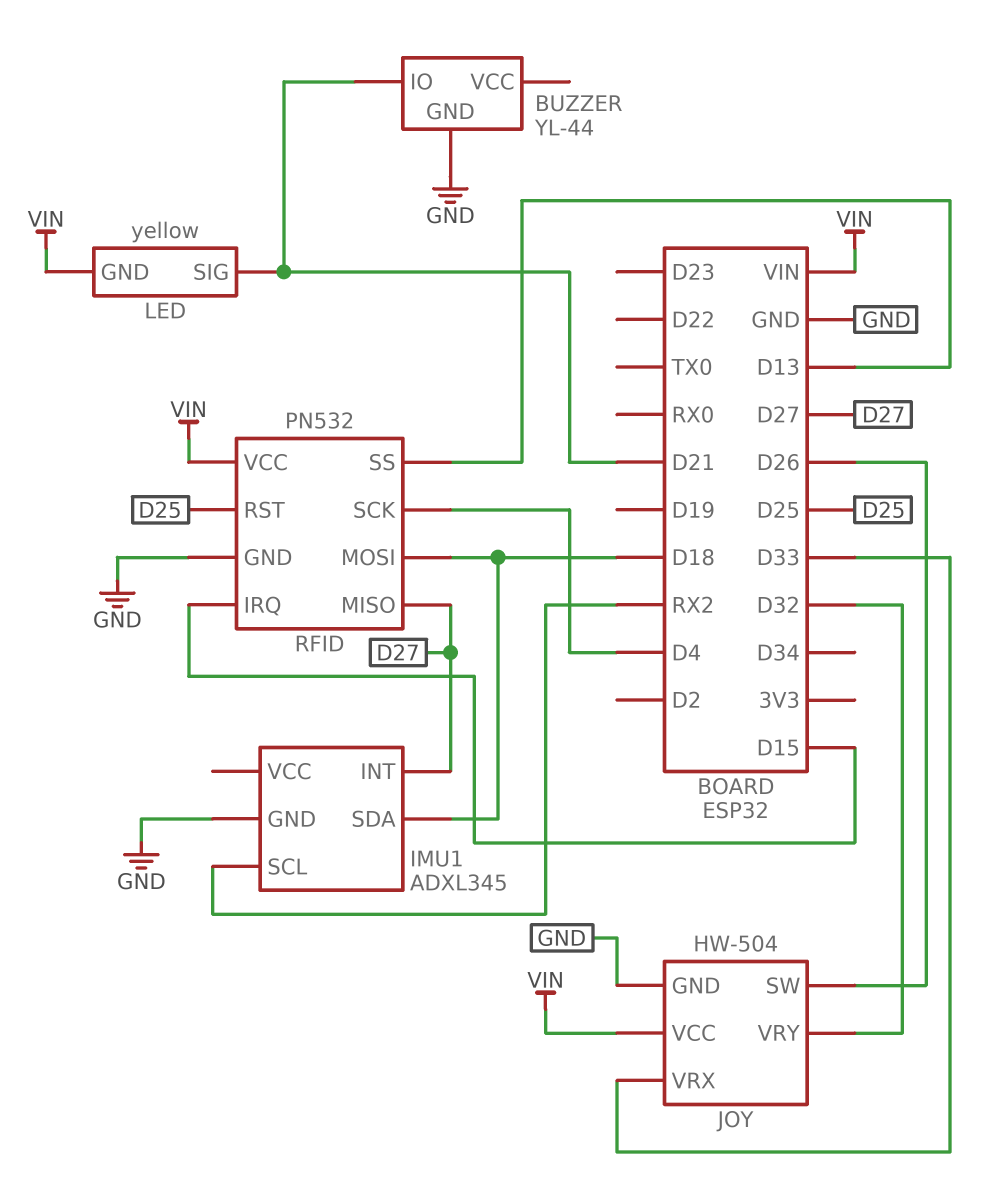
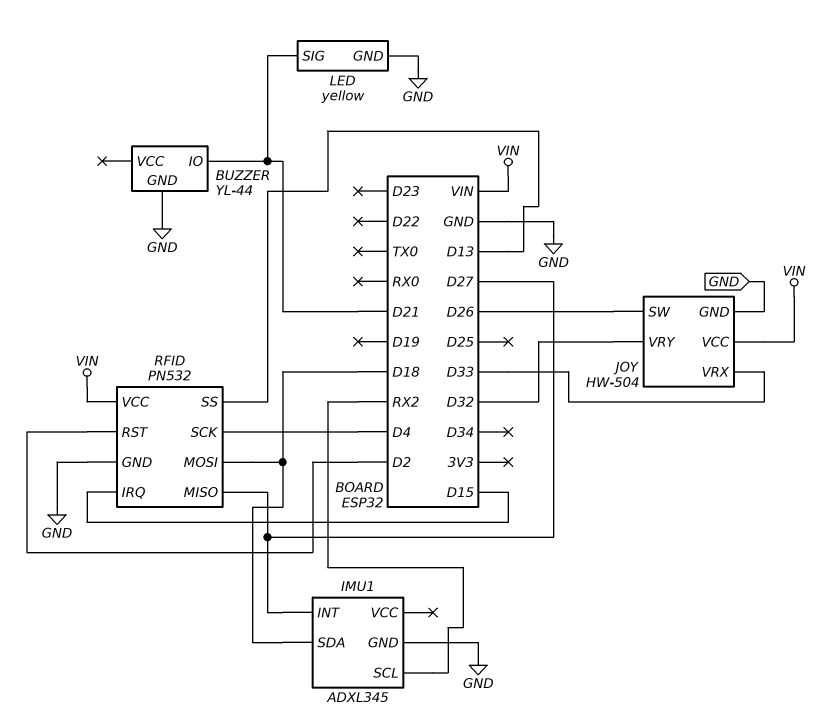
LED pin GND: VIN -> GND
RFID pin RST: D25 -> D2

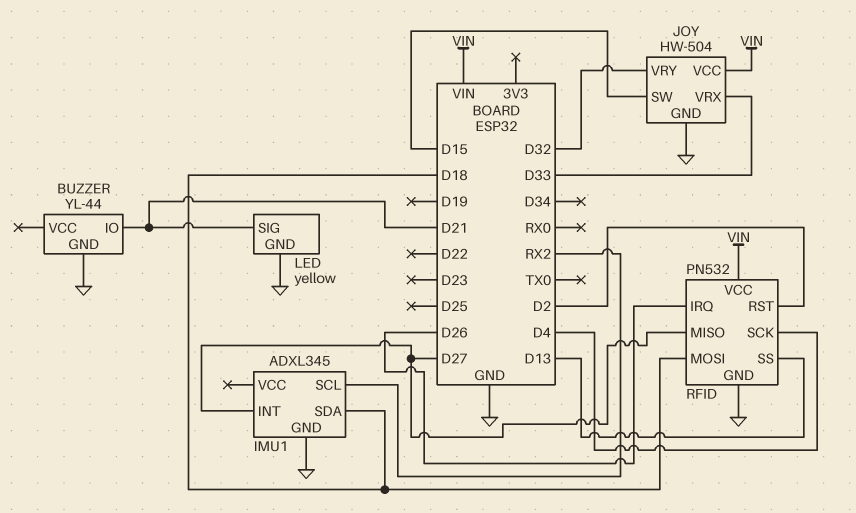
JOY pin SW: D26 -> D15
RFID pin IRQ: D15 -> D26

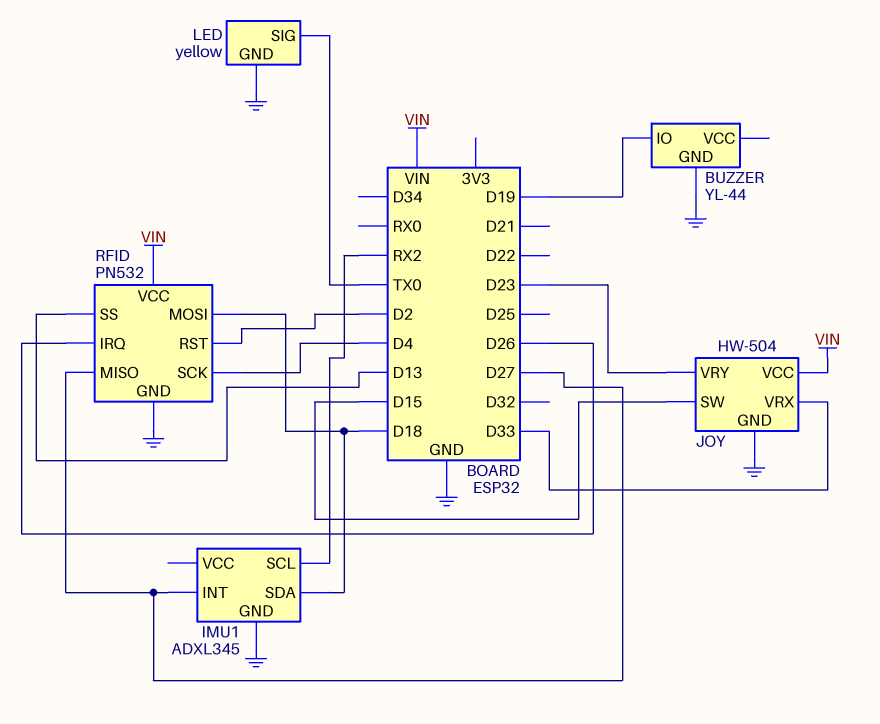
BUZZER pin IO: D21 -> D19
JOY pin VRY: D32 -> D23
LED pin SIG: D21 -> TX0

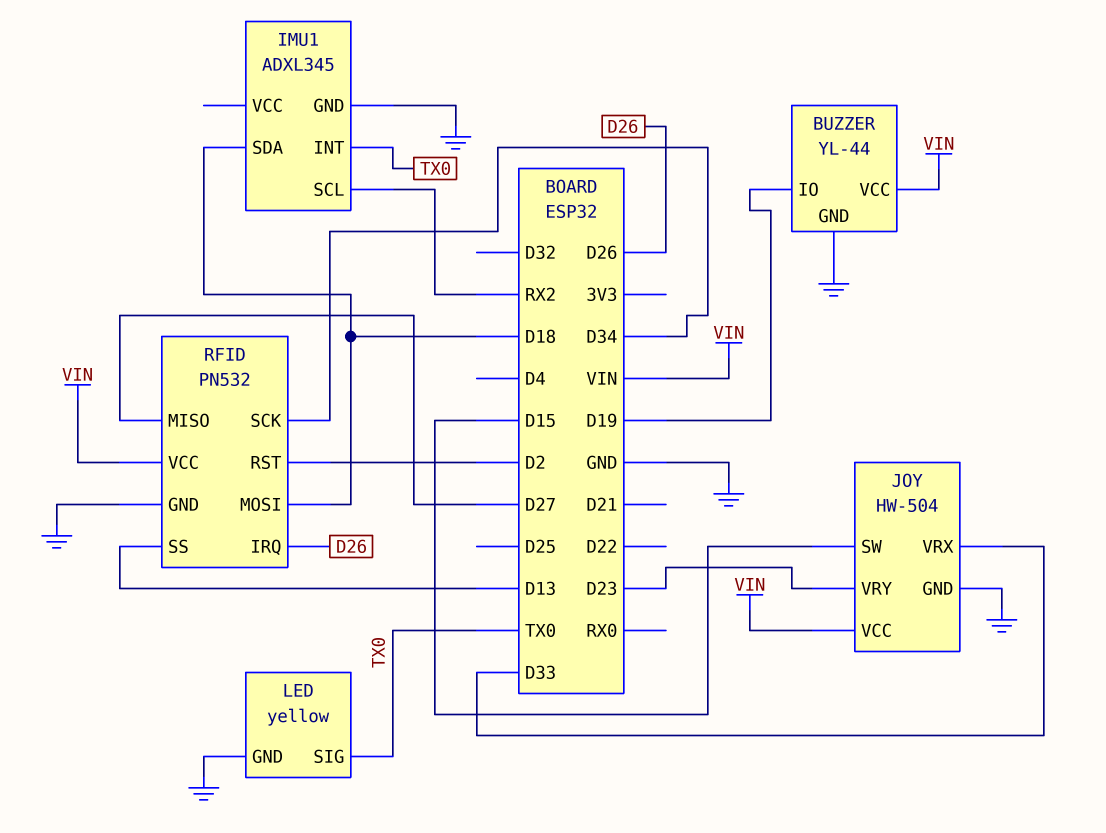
BUZZER pin VCC: none -> VIN
IMU1 pin INT: D27 -> TX0
RFID pin SCK: D4 -> D34

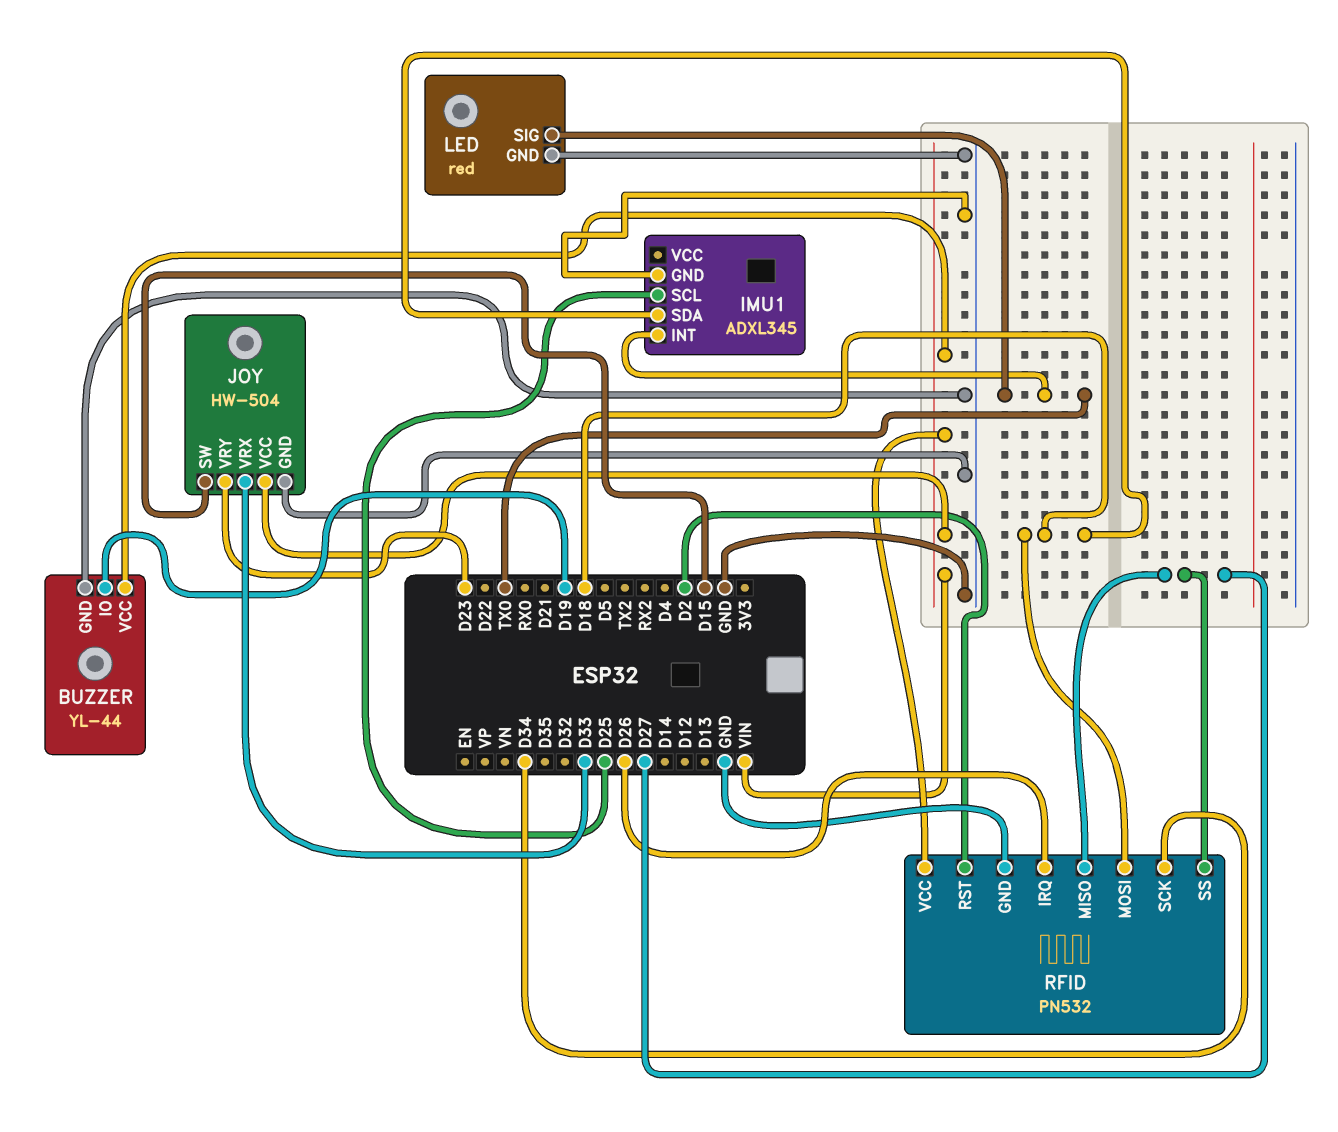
IMU1 pin SCL: RX2 -> D25
LED: yellow -> red
RFID pin SS: D13 -> D27

